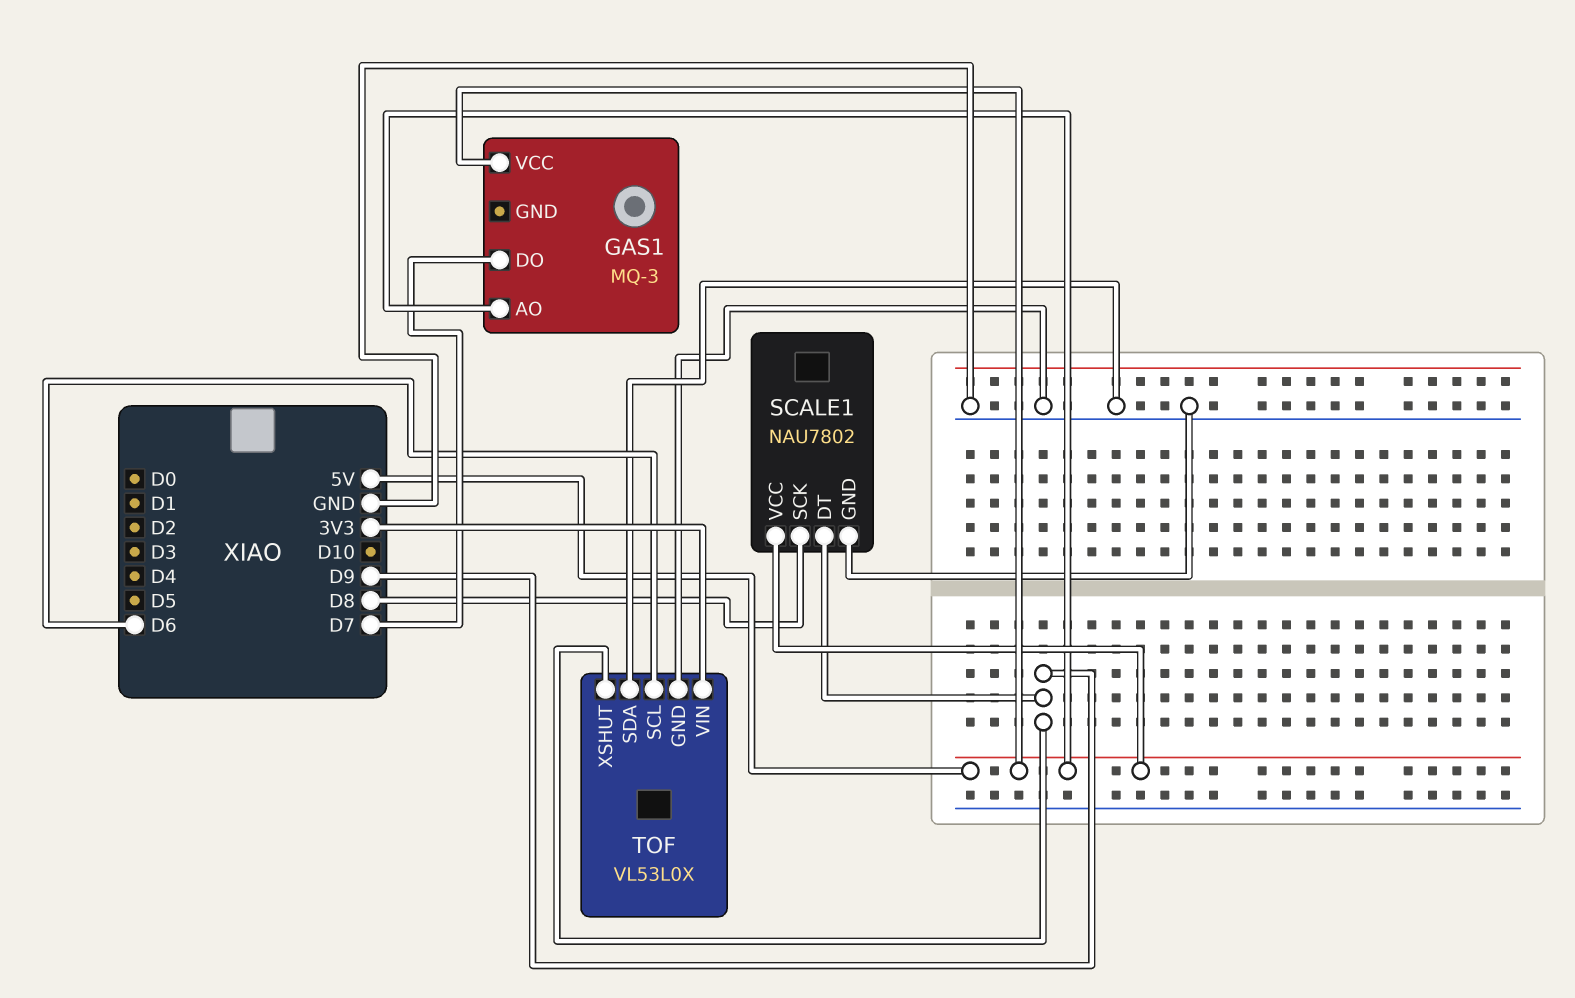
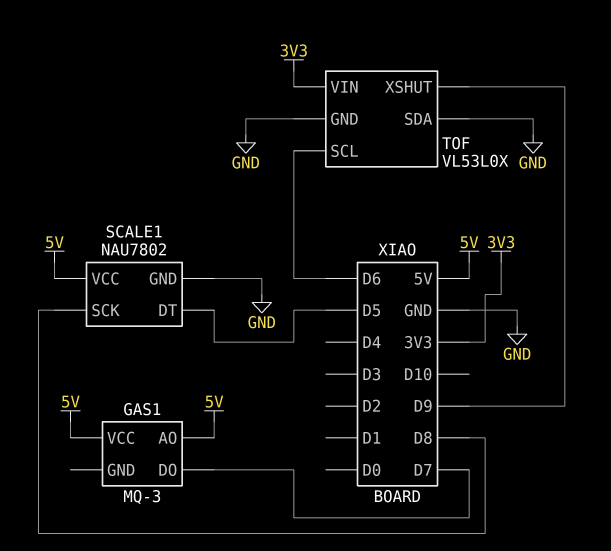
SCALE1 pin DT: D9 -> D5

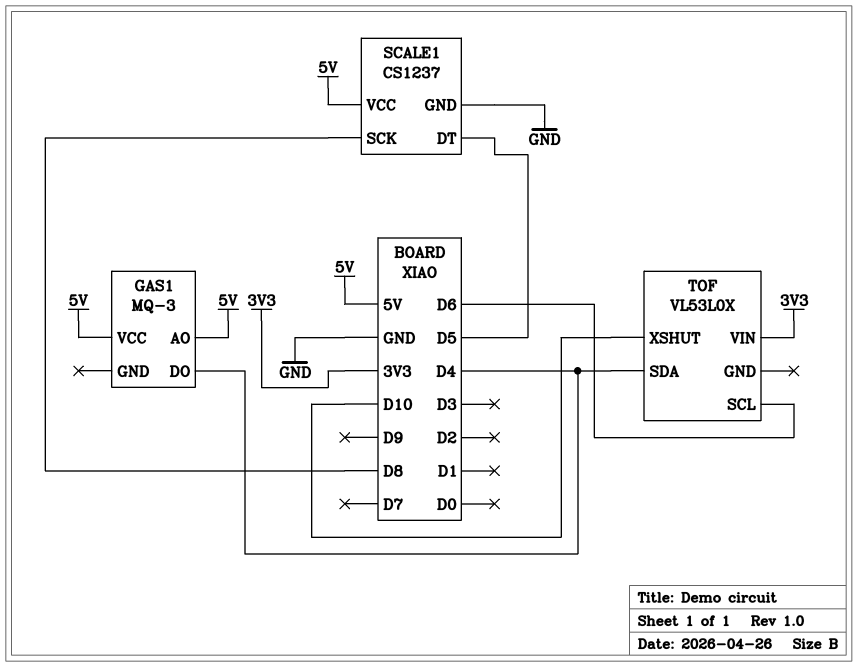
GAS1 pin DO: D7 -> D4
SCALE1: NAU7802 -> CS1237
TOF pin GND: GND -> none
TOF pin SDA: GND -> D4
TOF pin XSHUT: D9 -> D10

